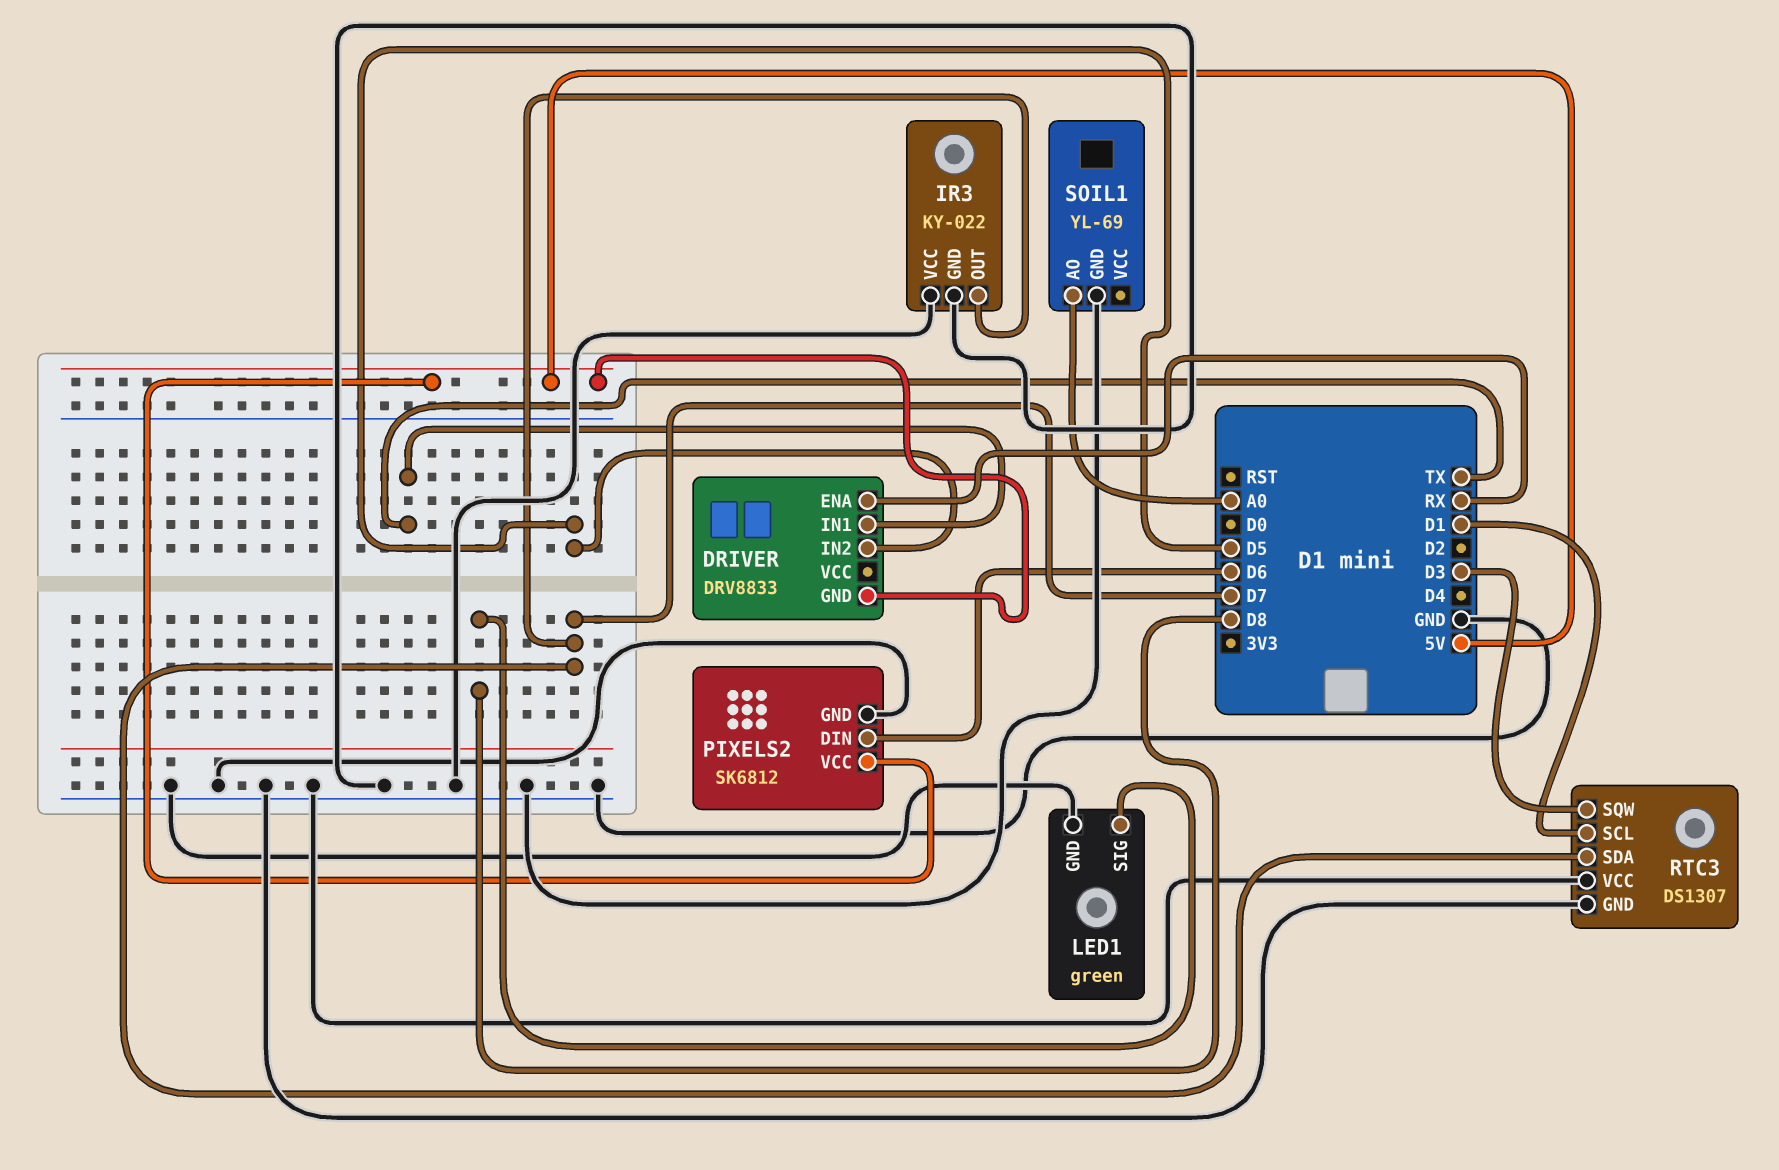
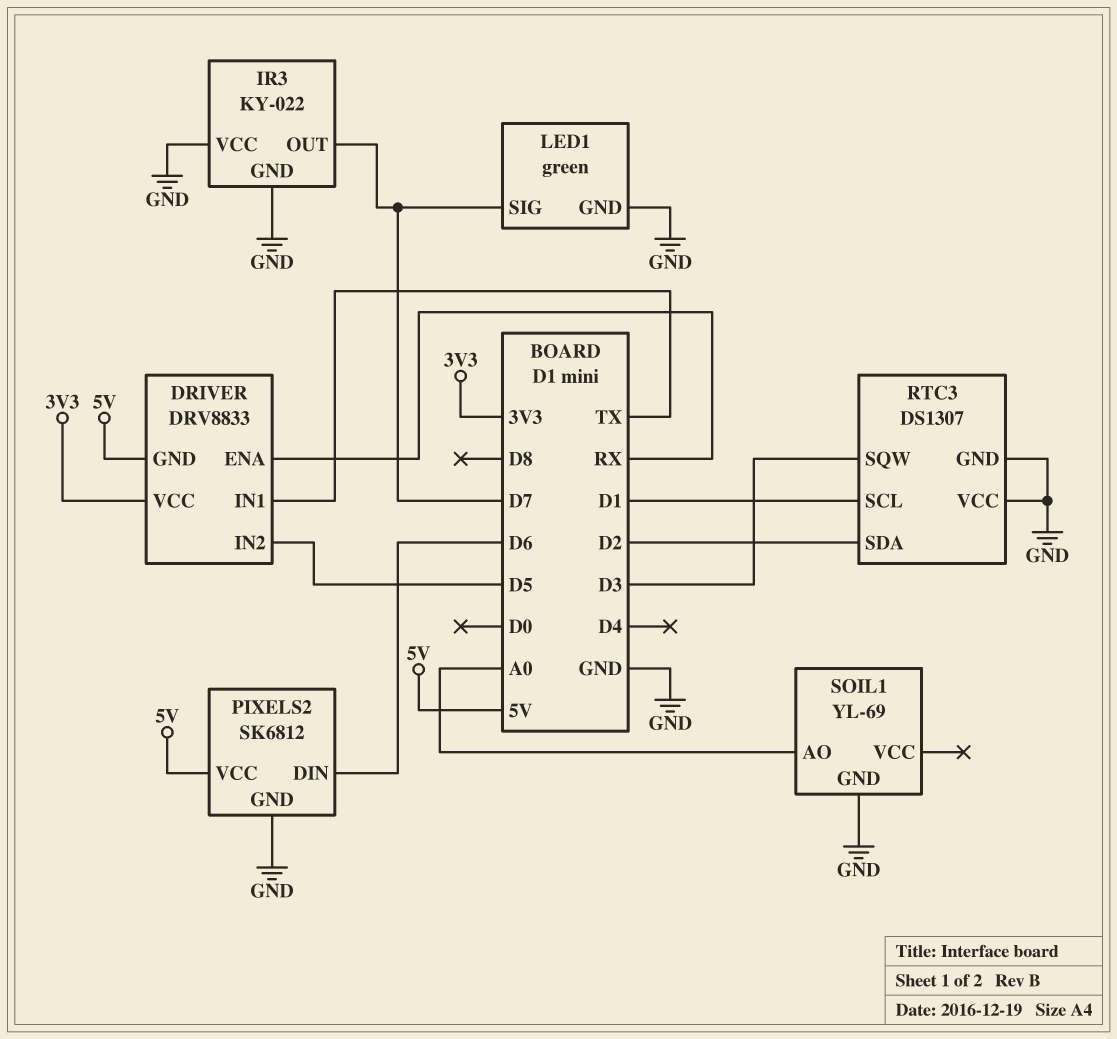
DRIVER pin VCC: none -> 3V3
LED1 pin SIG: D8 -> D7
RTC3 pin SDA: D7 -> D2

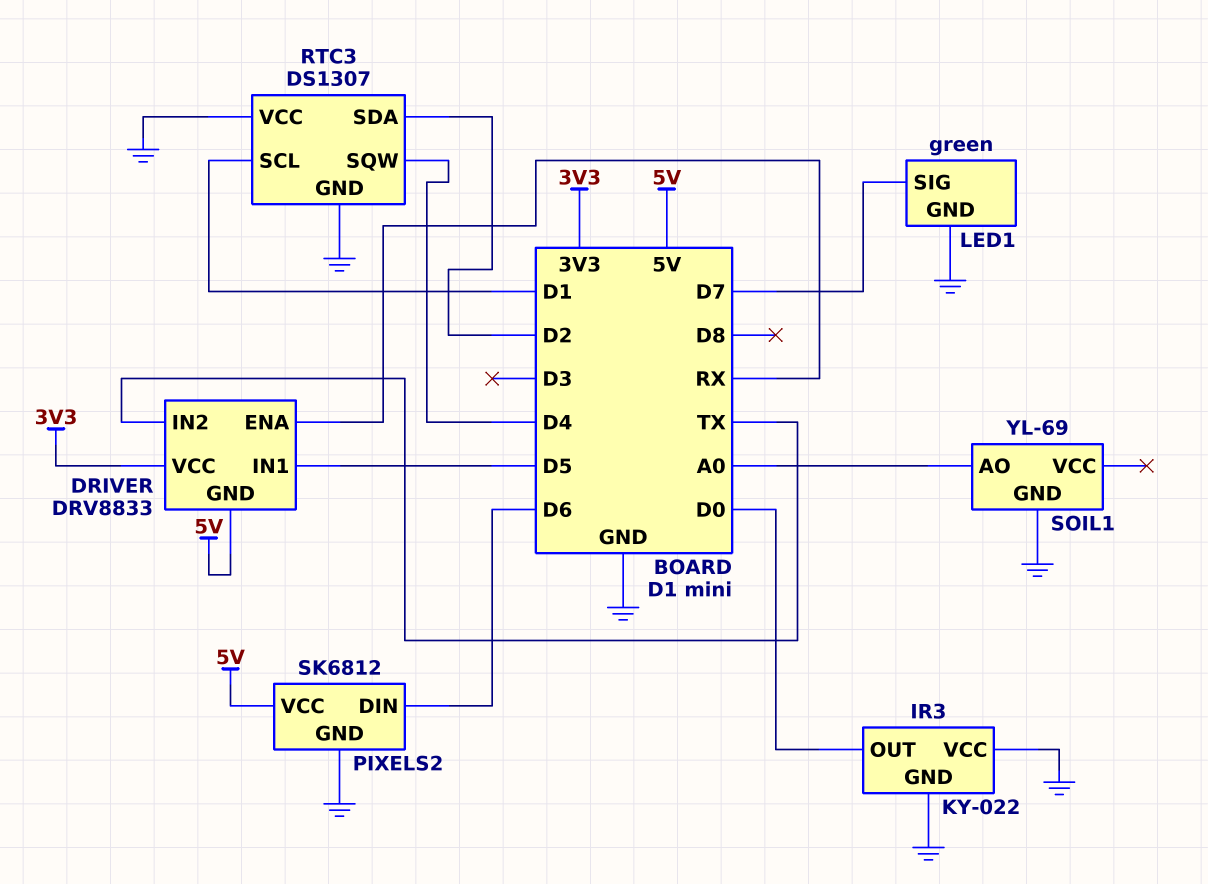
DRIVER pin IN1: TX -> D5
DRIVER pin IN2: D5 -> TX
IR3 pin OUT: D7 -> D0
RTC3 pin SQW: D3 -> D4

